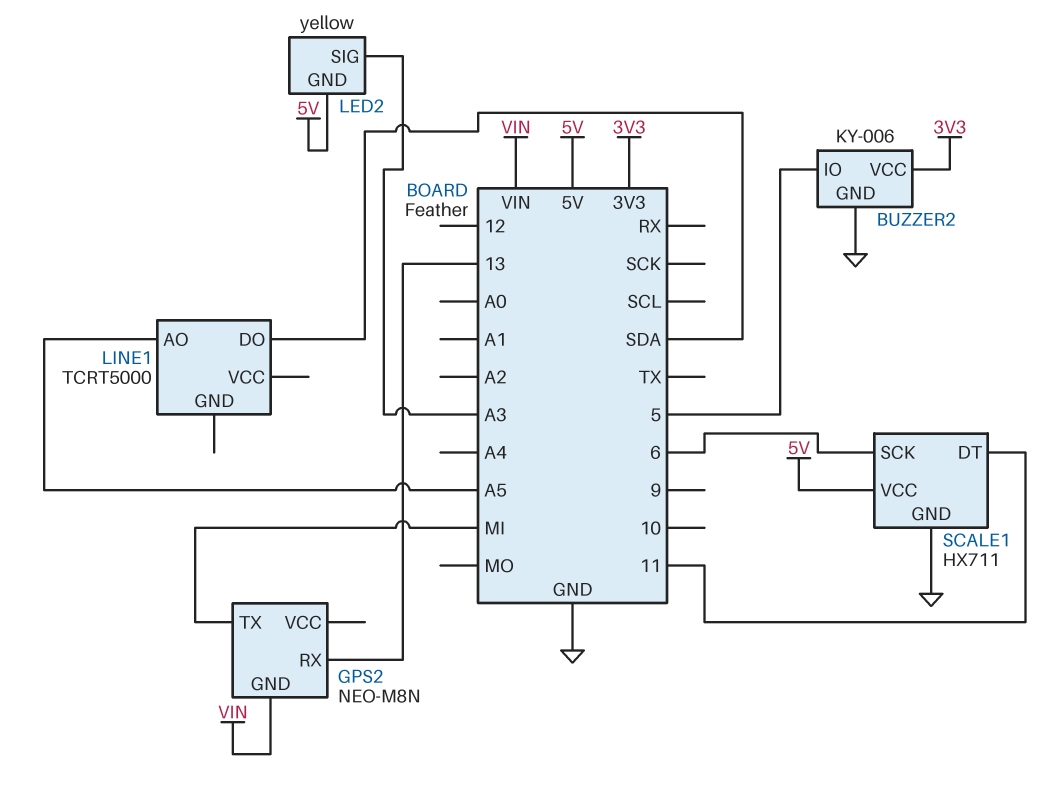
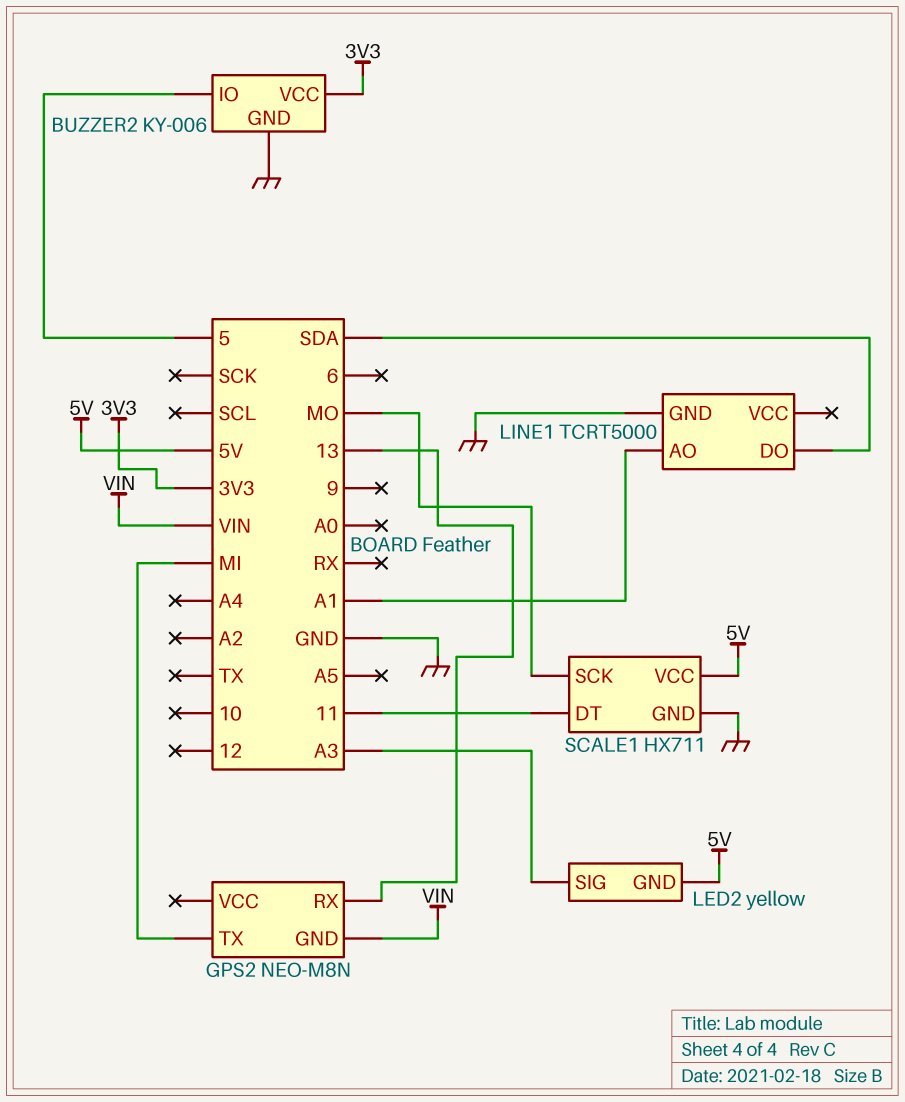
LINE1 pin AO: A5 -> A1
LINE1 pin GND: none -> GND
SCALE1 pin SCK: 6 -> MO

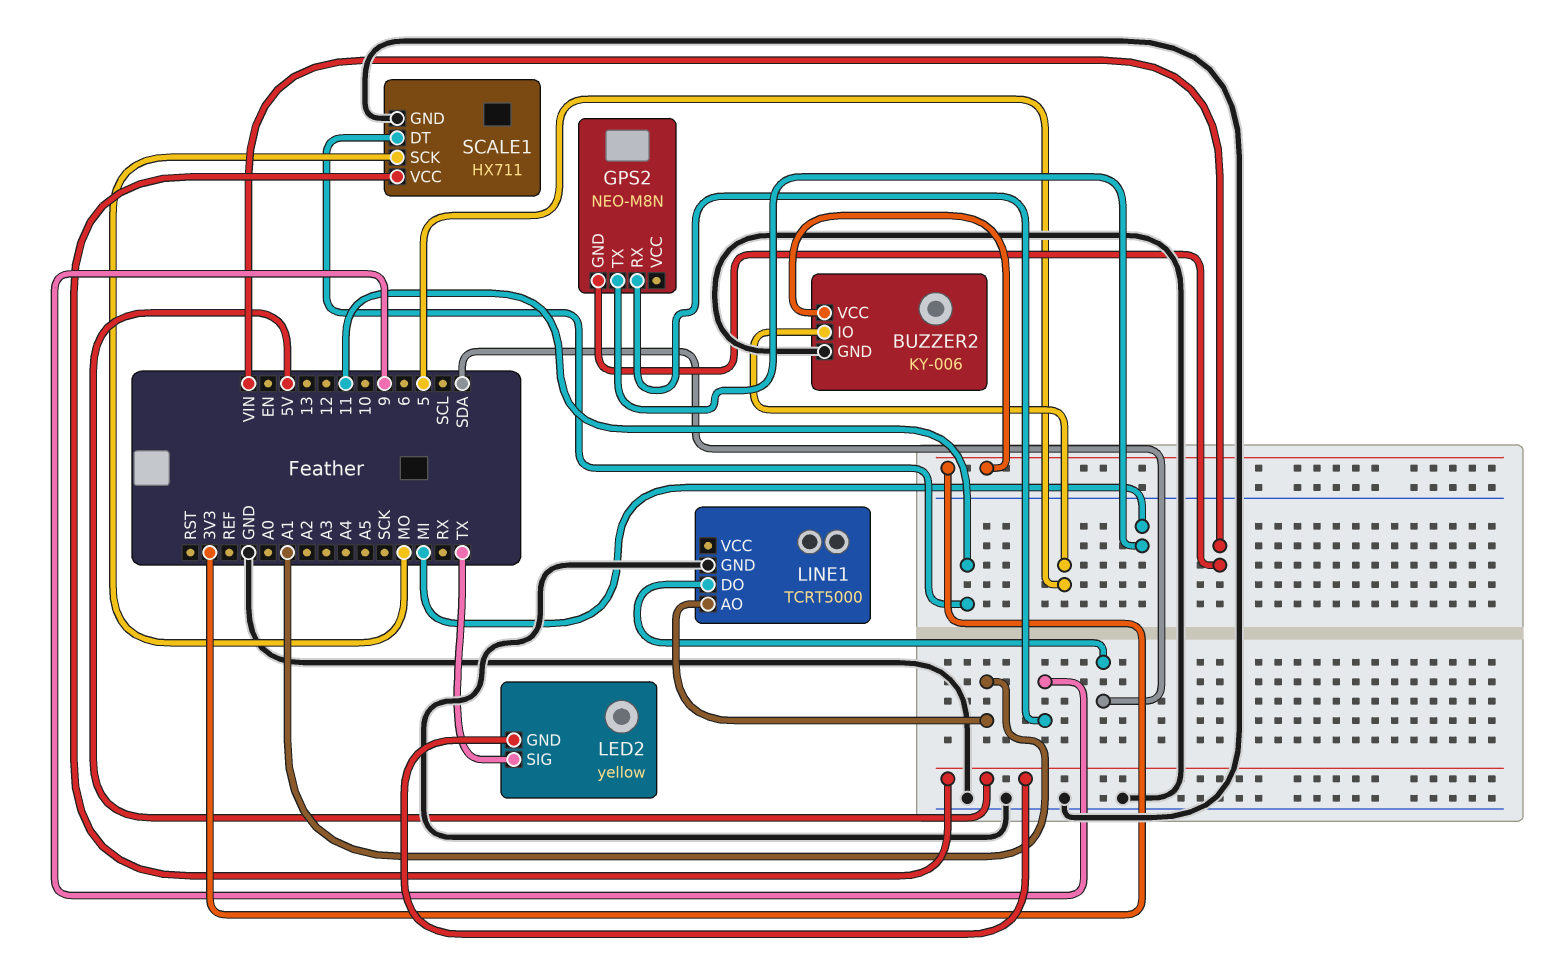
GPS2 pin RX: 13 -> 9
LED2 pin SIG: A3 -> TX

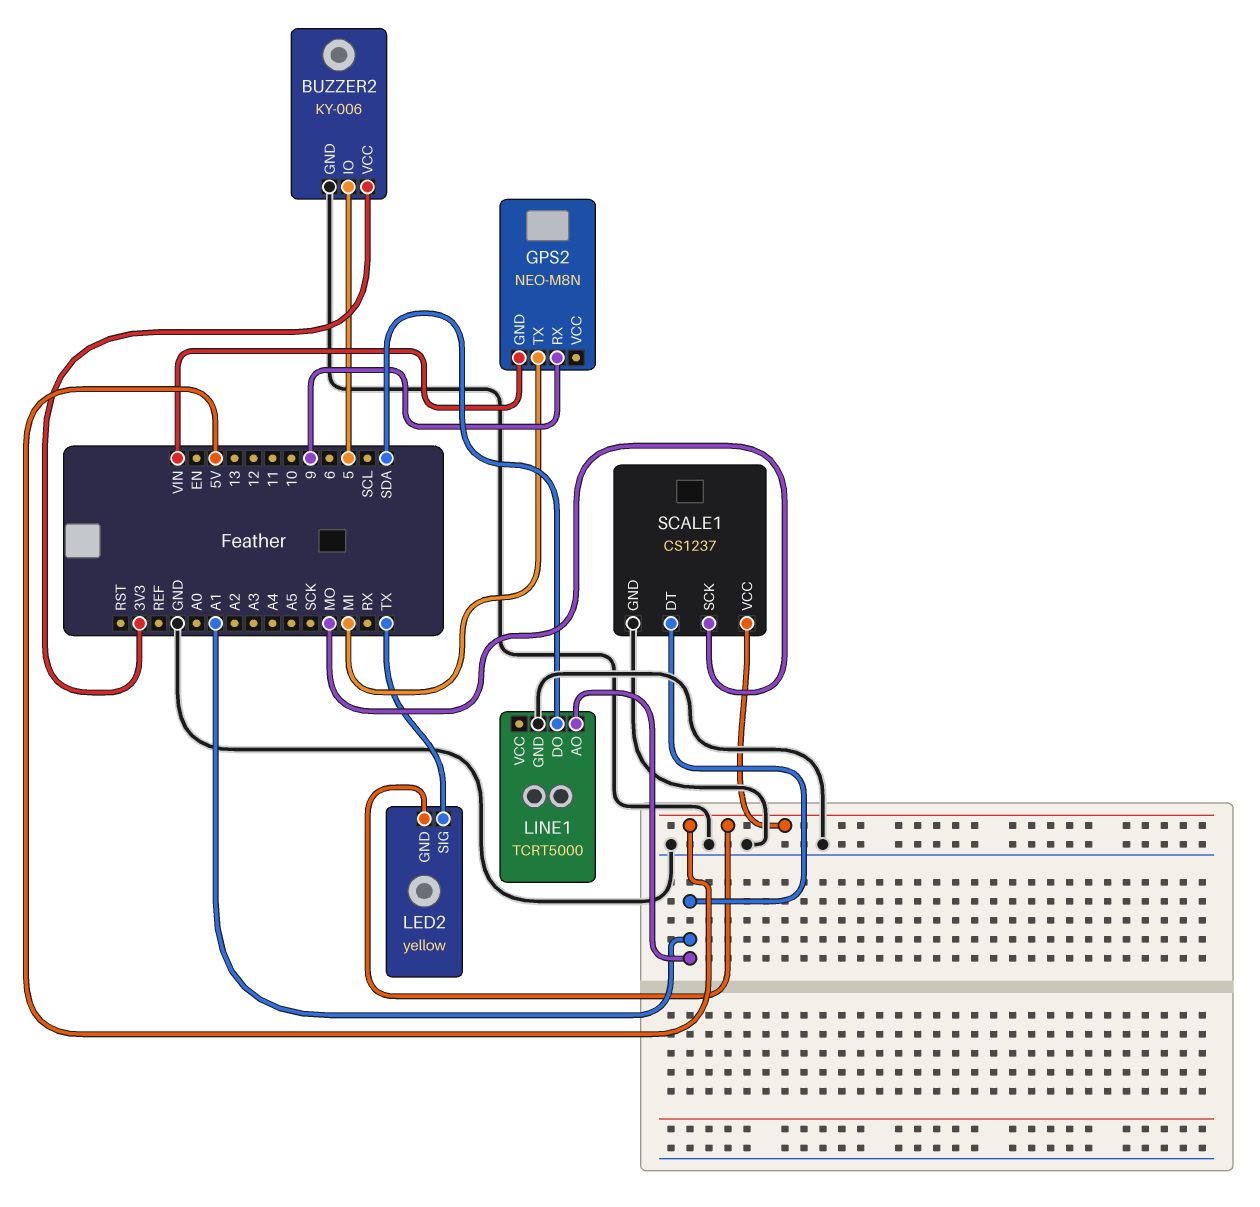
SCALE1: HX711 -> CS1237
SCALE1 pin DT: 11 -> A1

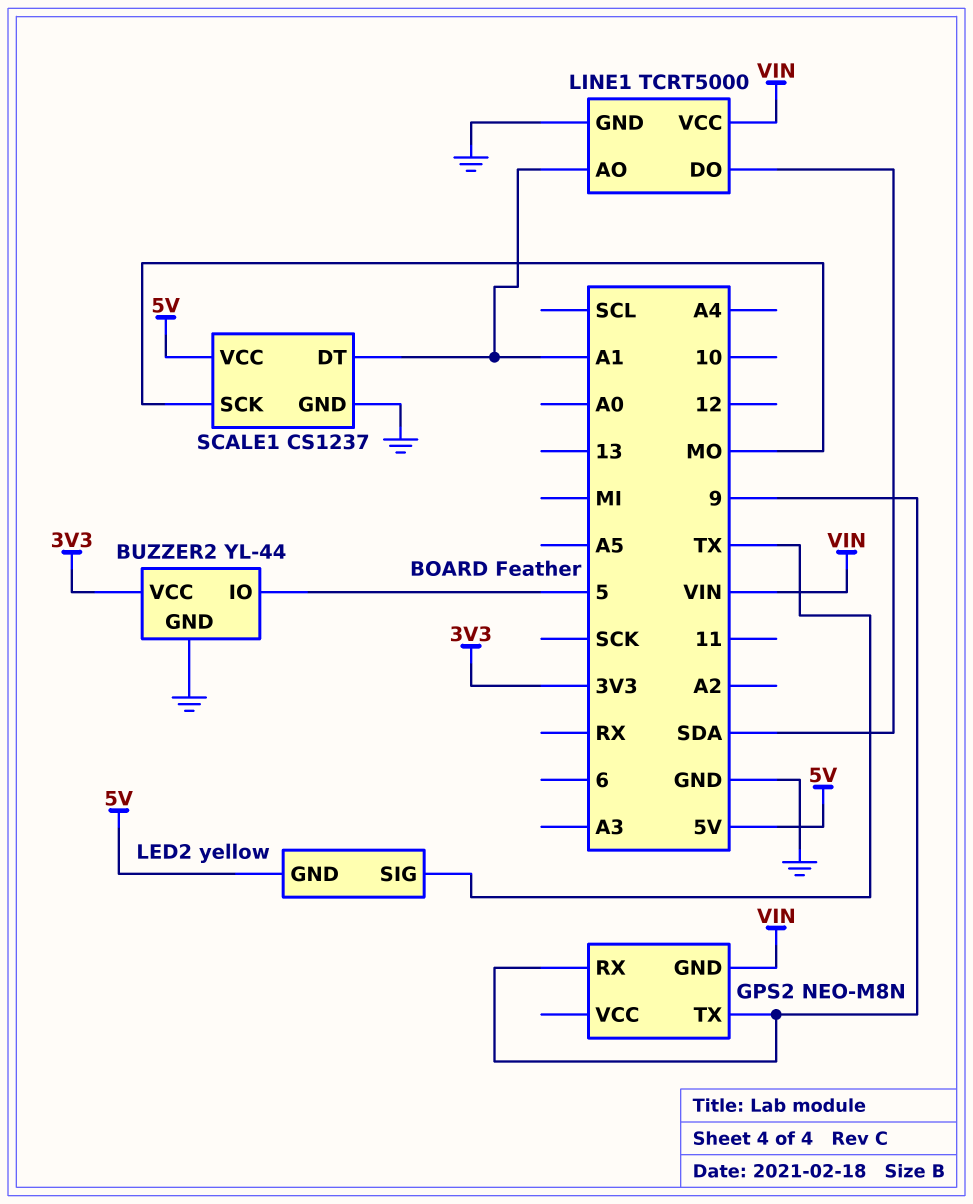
BUZZER2: KY-006 -> YL-44
GPS2 pin TX: MI -> 9
LINE1 pin VCC: none -> VIN

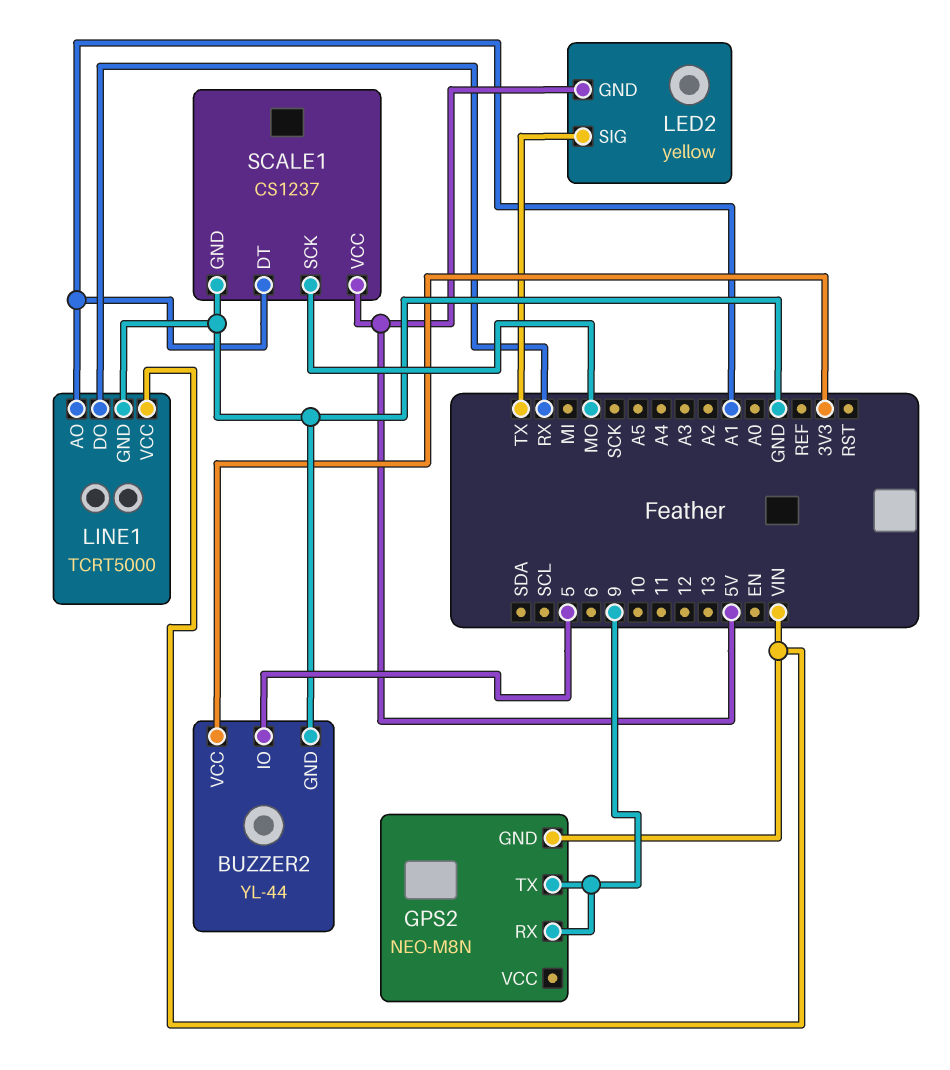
LINE1 pin DO: SDA -> RX

